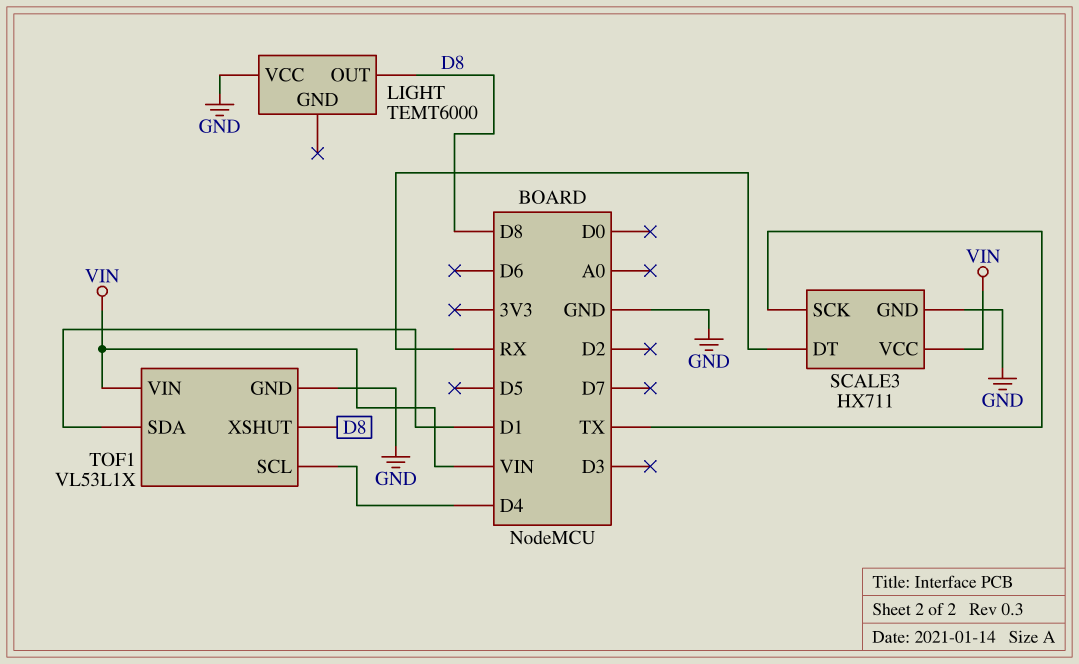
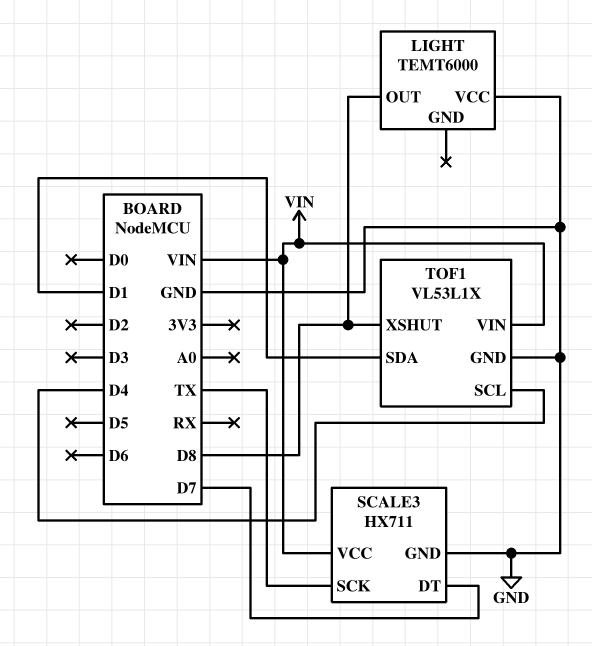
SCALE3 pin DT: RX -> D7

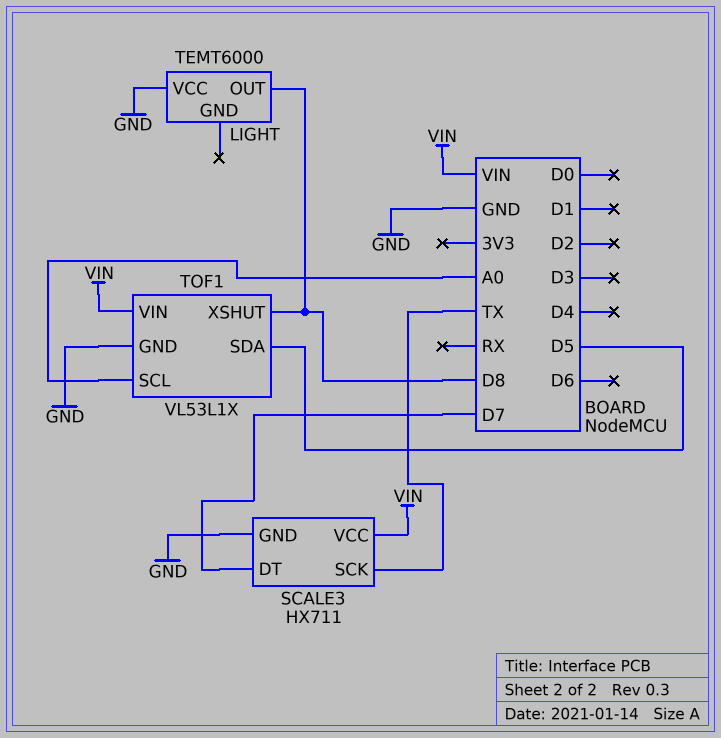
TOF1 pin SCL: D4 -> A0
TOF1 pin SDA: D1 -> D5

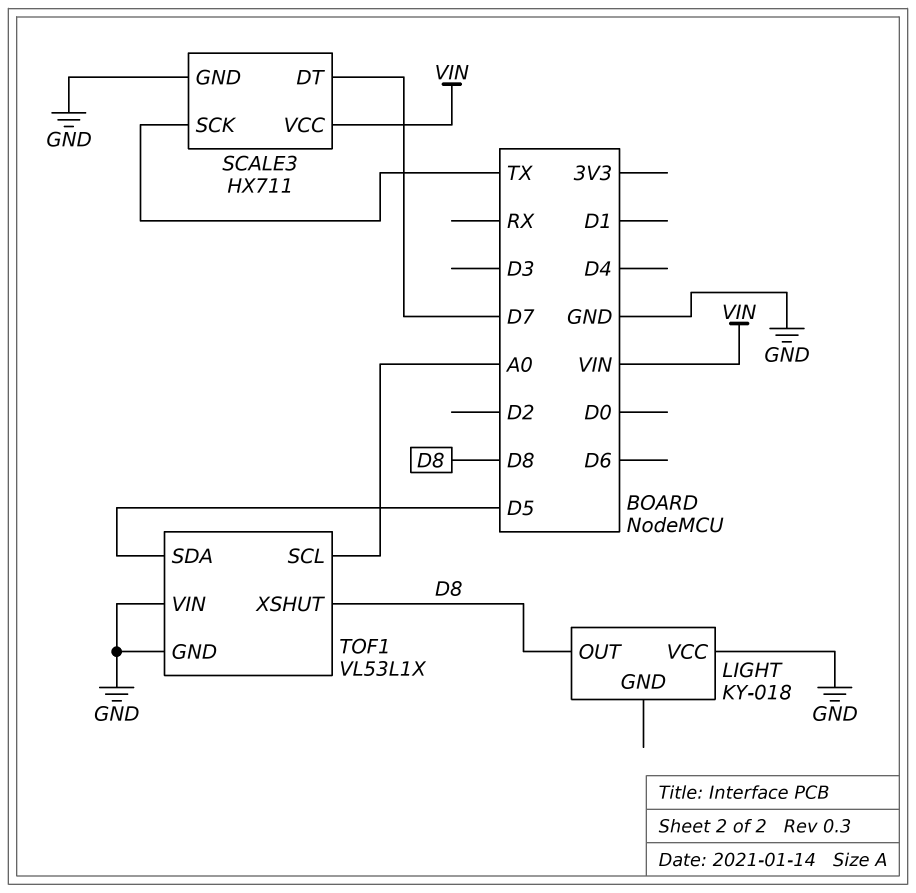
LIGHT: TEMT6000 -> KY-018
TOF1 pin VIN: VIN -> GND

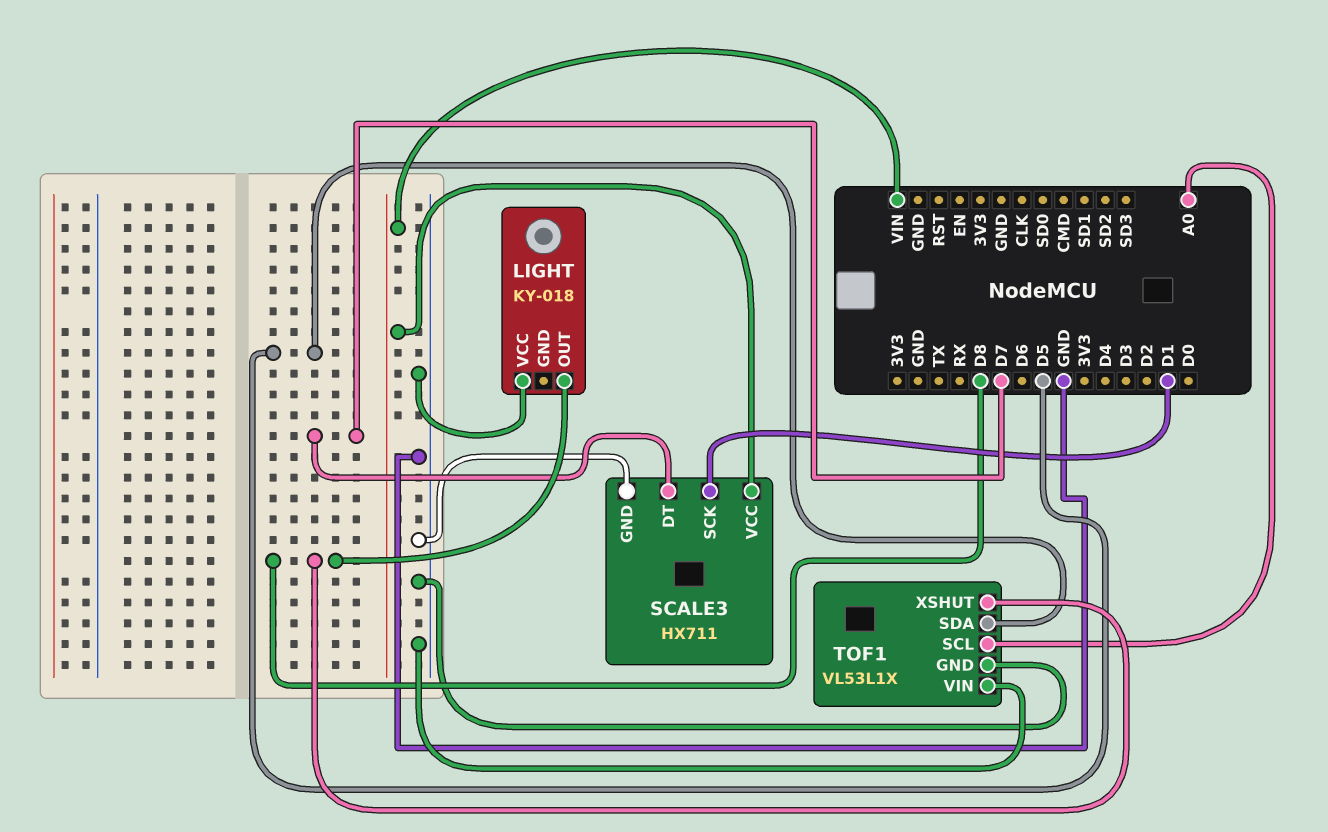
SCALE3 pin SCK: TX -> D1

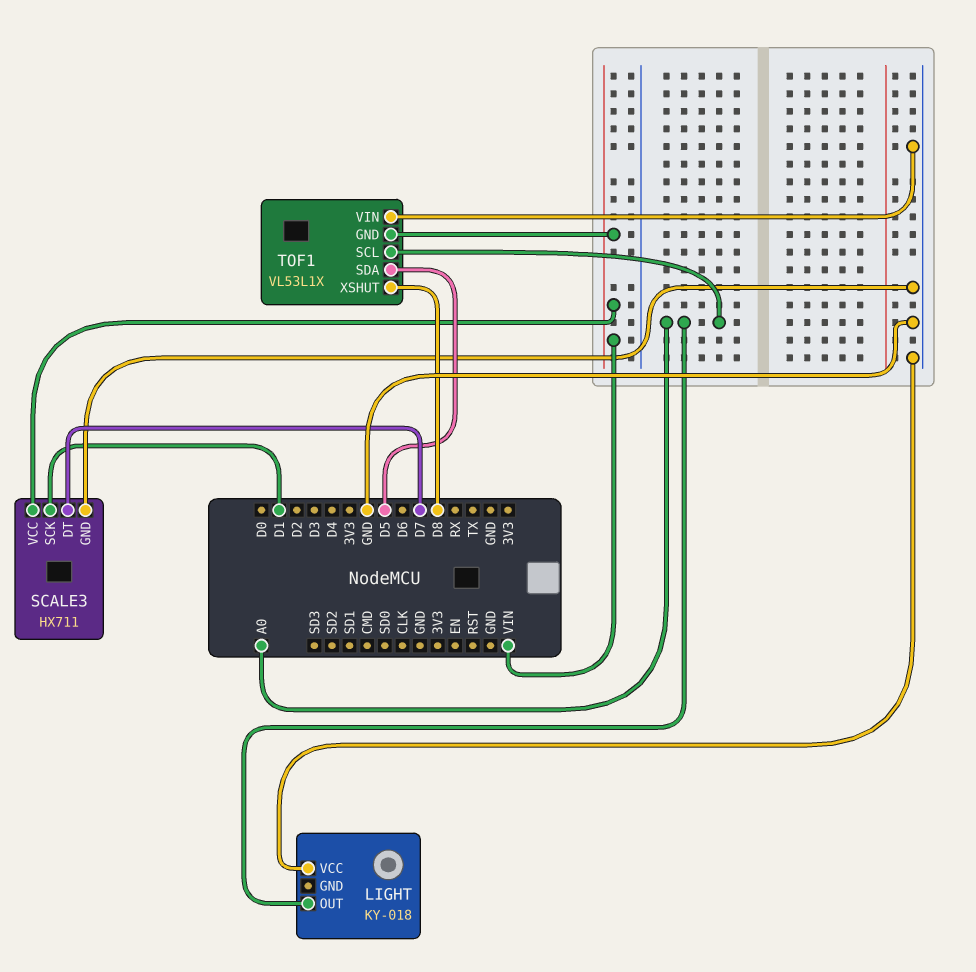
LIGHT pin OUT: D8 -> A0
TOF1 pin GND: GND -> VIN

